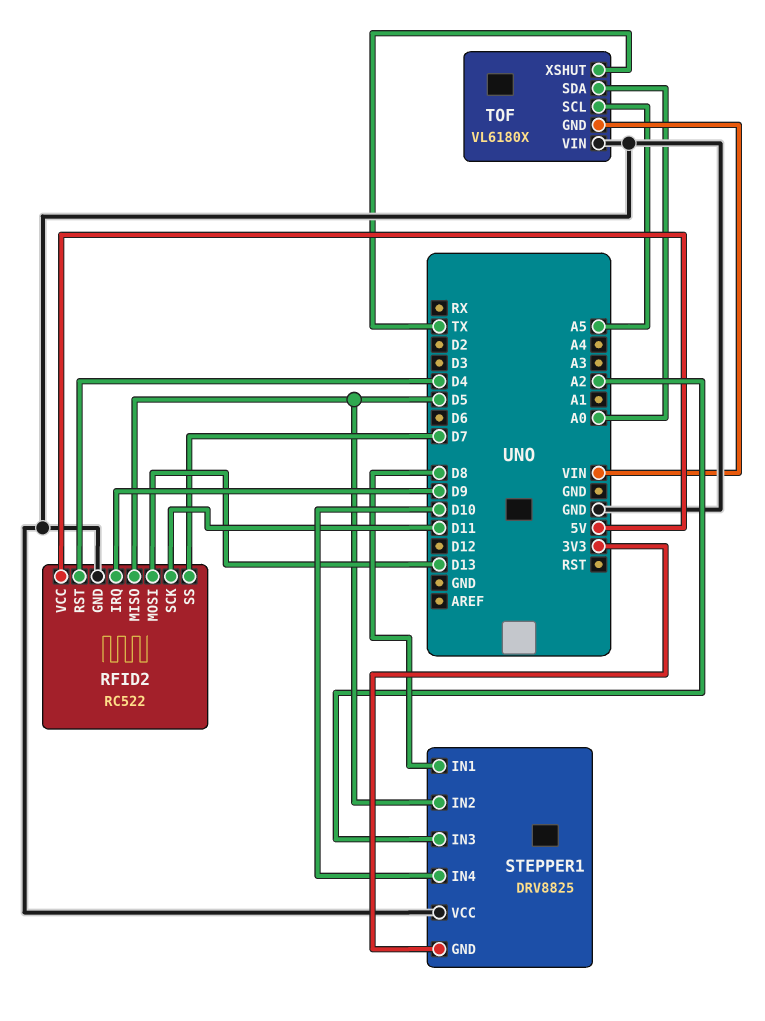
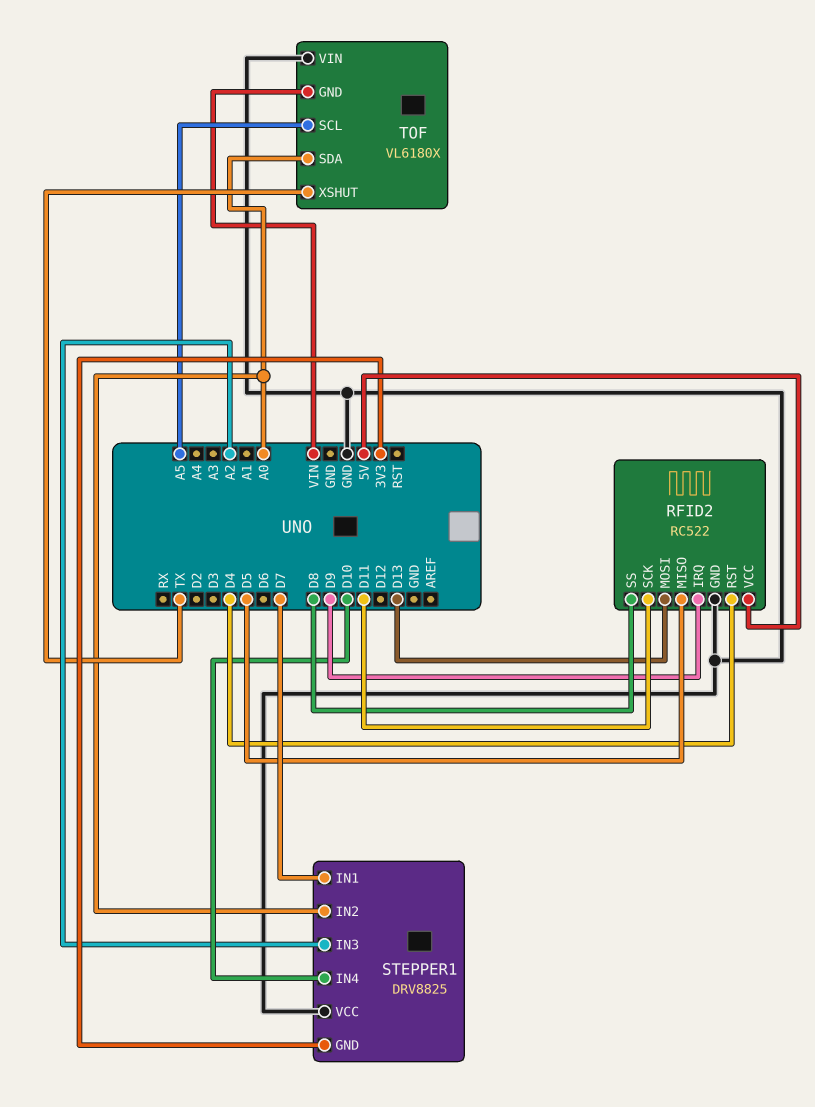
RFID2 pin SS: D7 -> D8
STEPPER1 pin IN1: D8 -> D7
STEPPER1 pin IN2: D5 -> A0

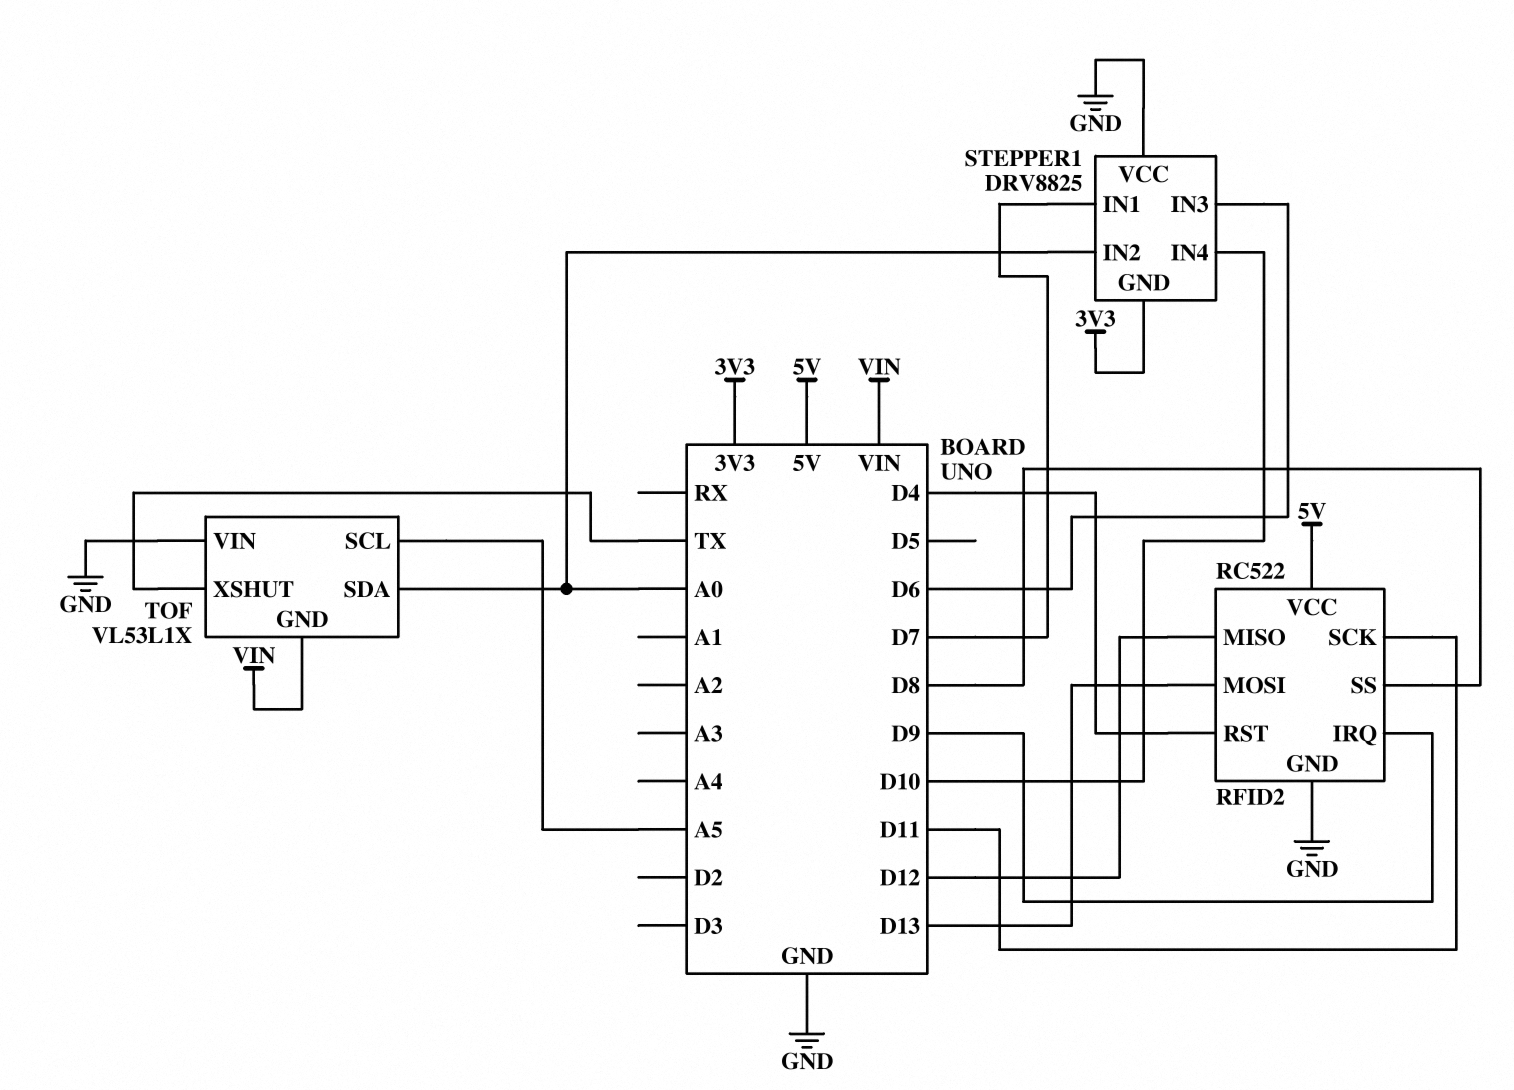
RFID2 pin MISO: D5 -> D12
STEPPER1 pin IN3: A2 -> D6
TOF: VL6180X -> VL53L1X

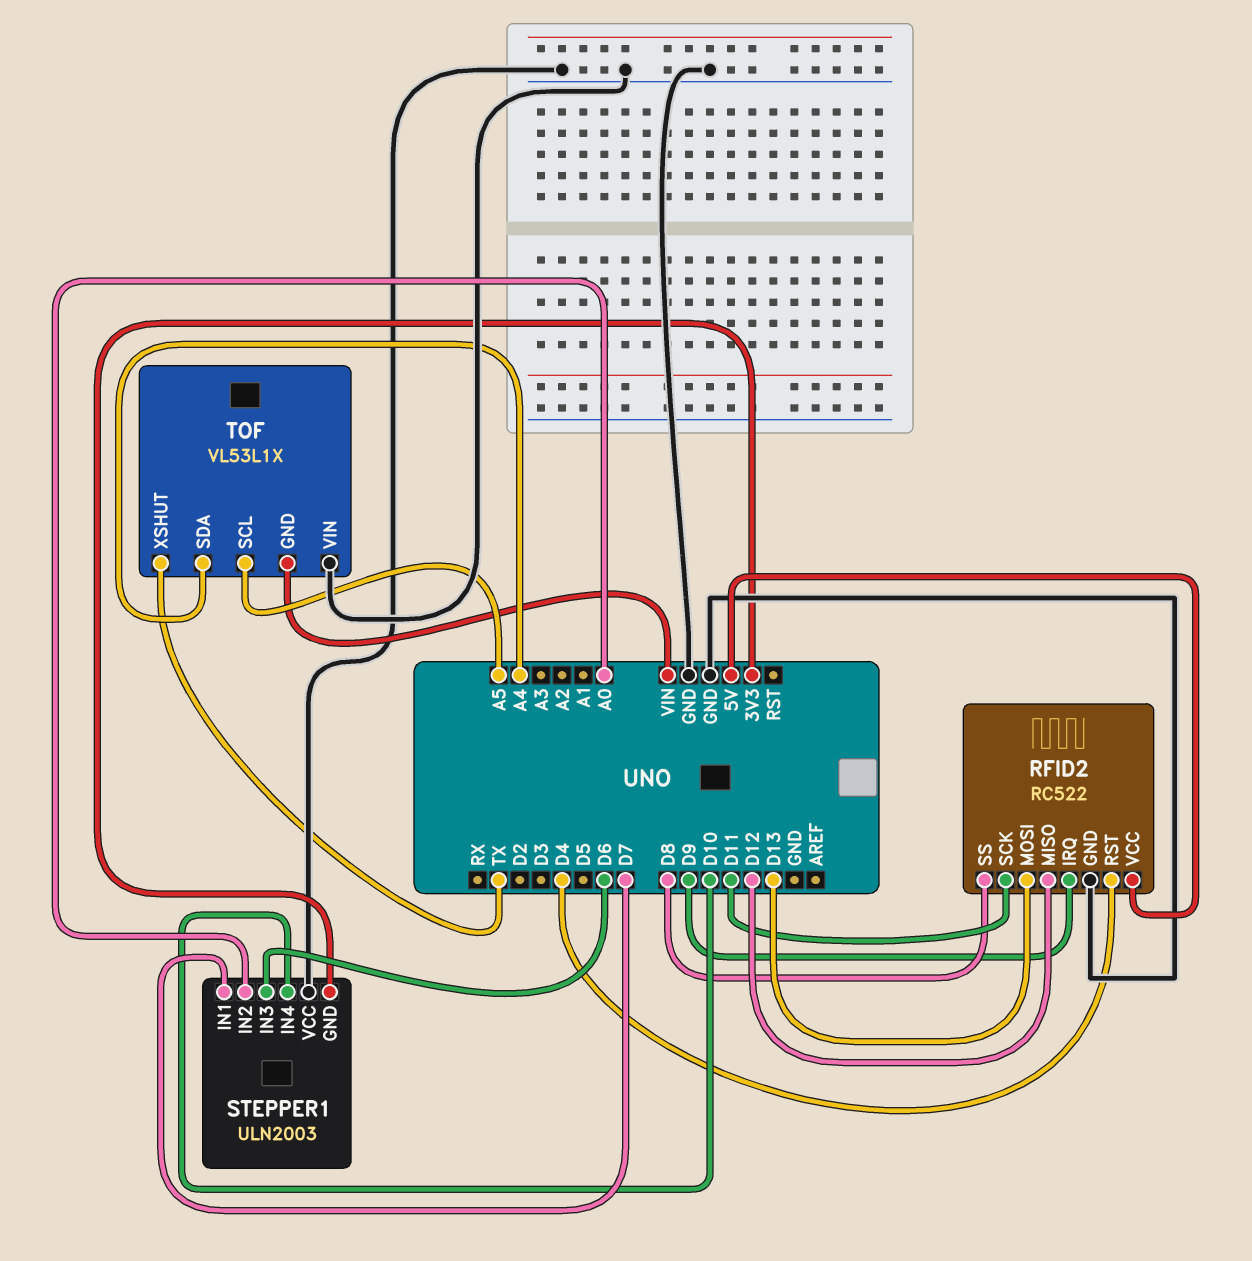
STEPPER1: DRV8825 -> ULN2003
TOF pin SDA: A0 -> A4

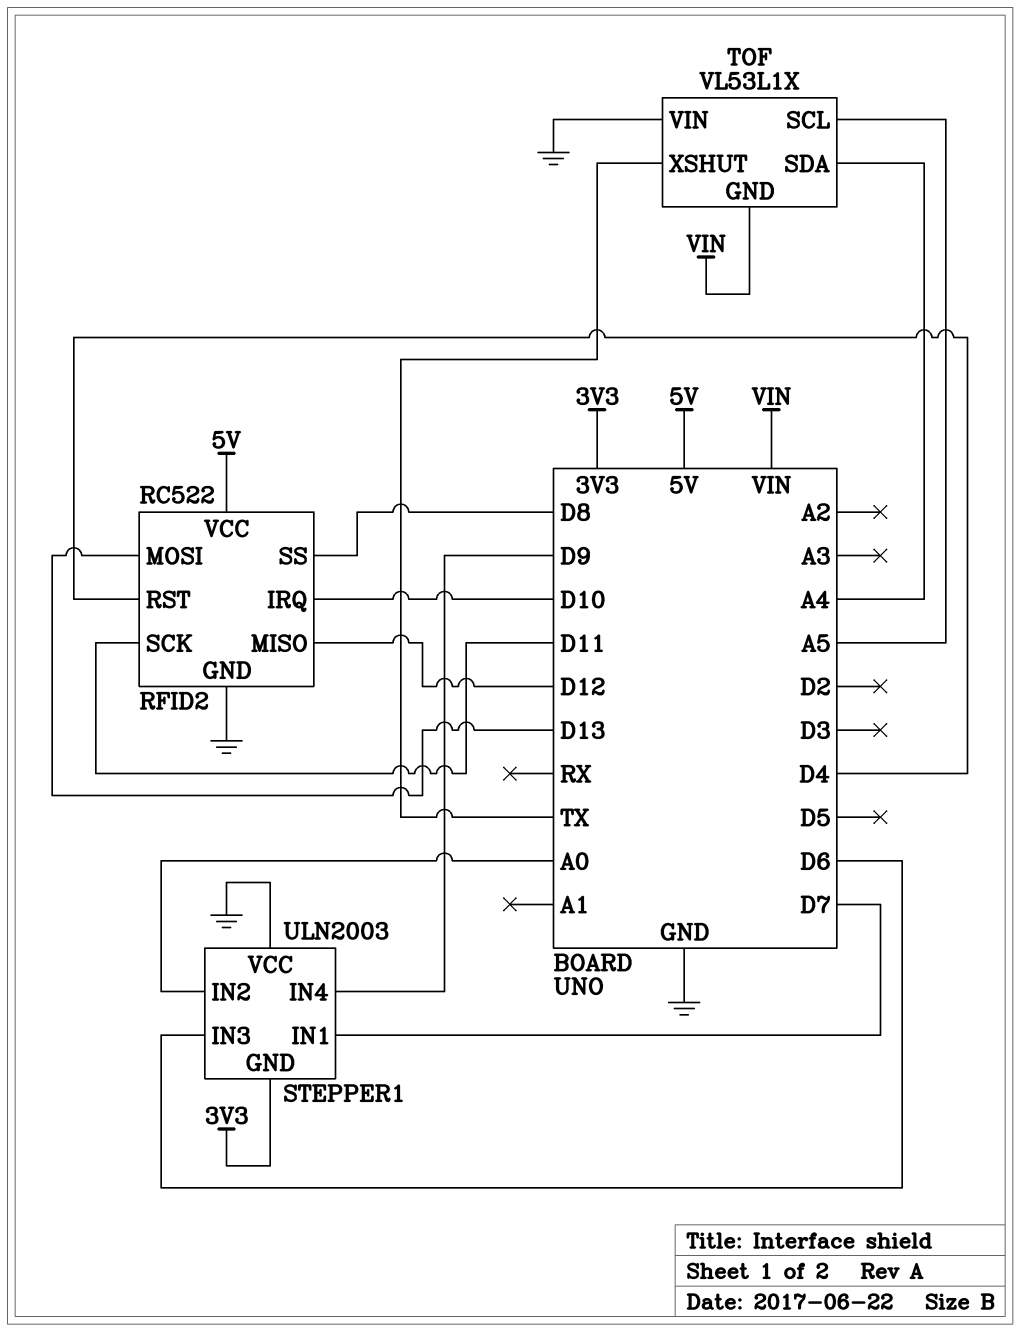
RFID2 pin IRQ: D9 -> D10
STEPPER1 pin IN4: D10 -> D9

